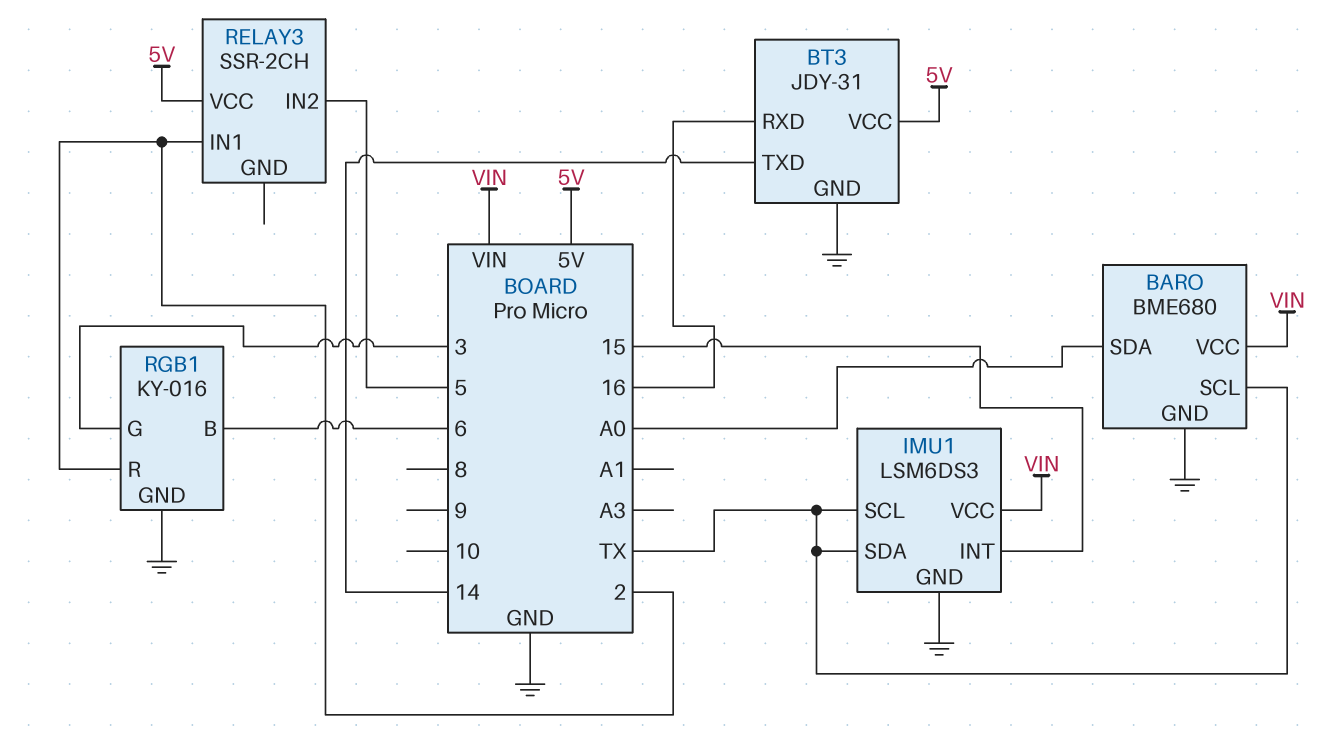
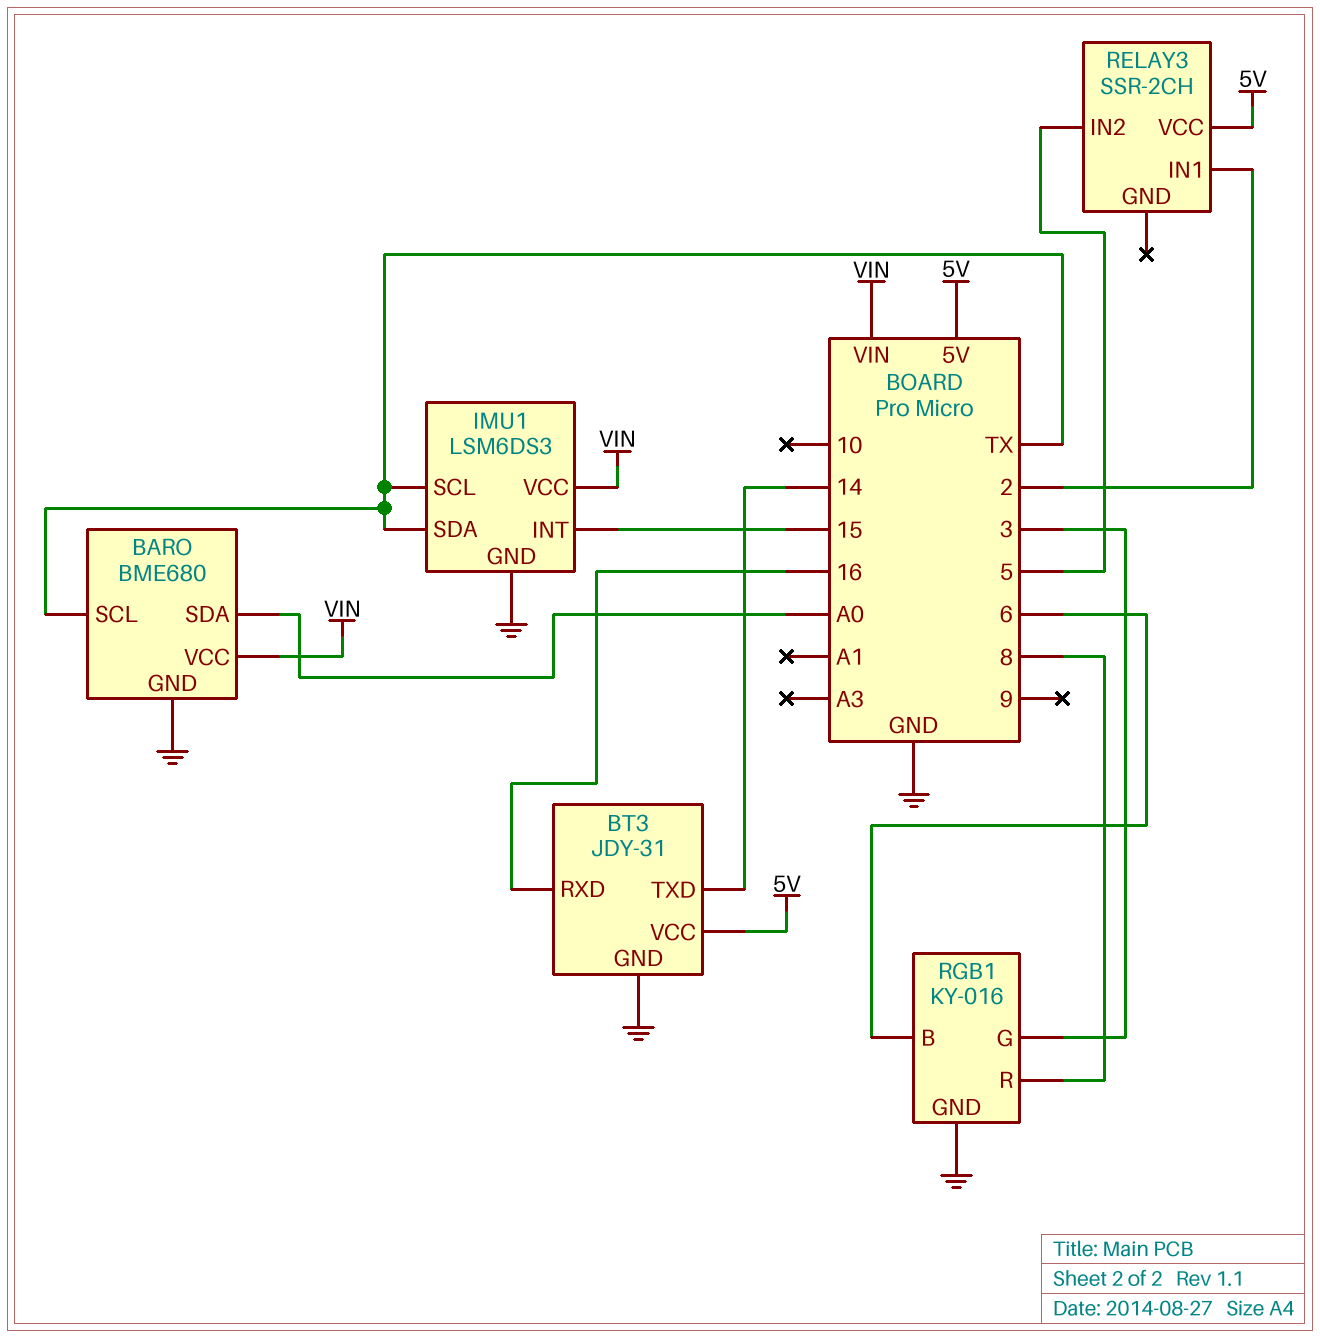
RGB1 pin R: 2 -> 8

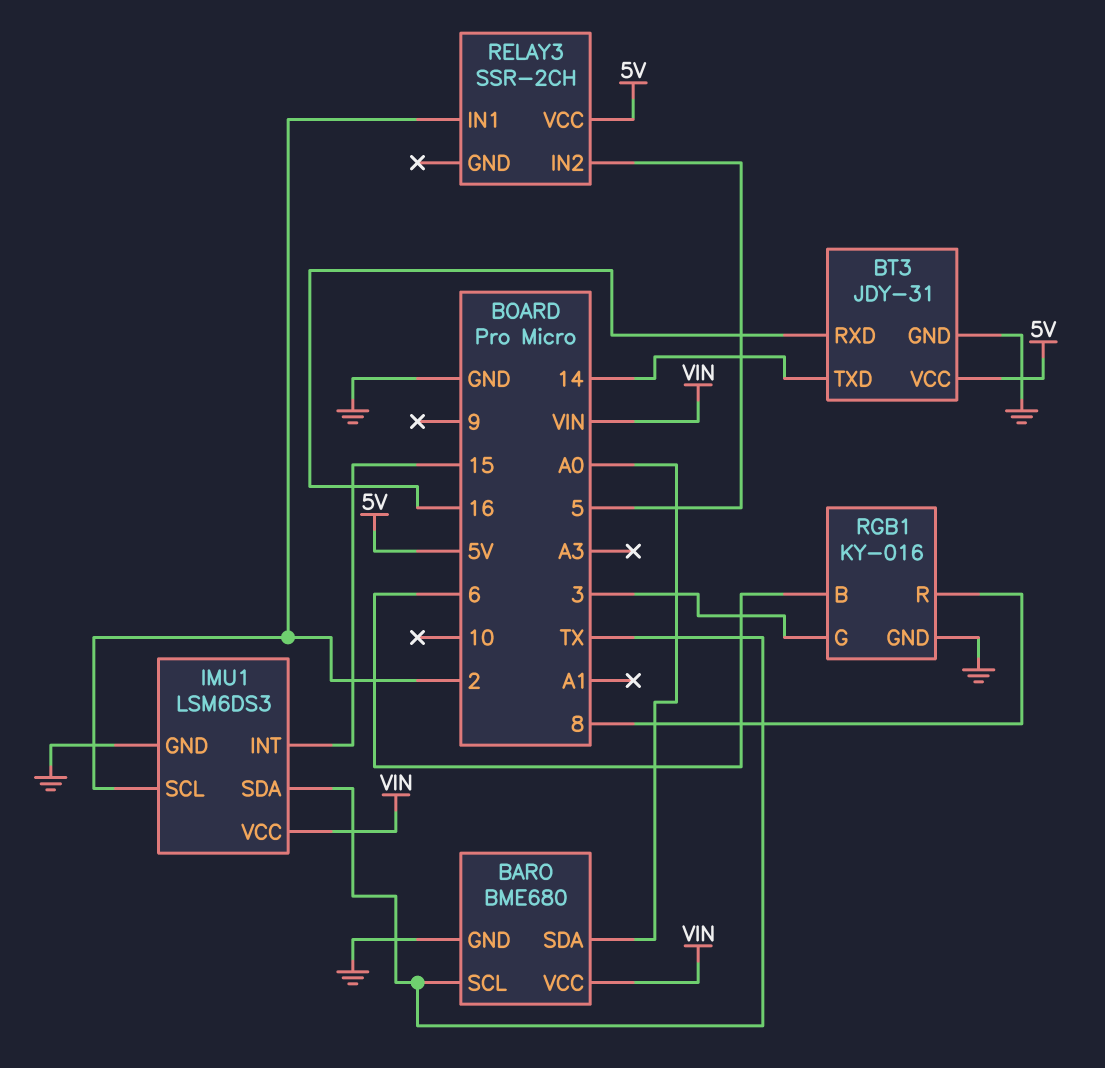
IMU1 pin SCL: TX -> 2

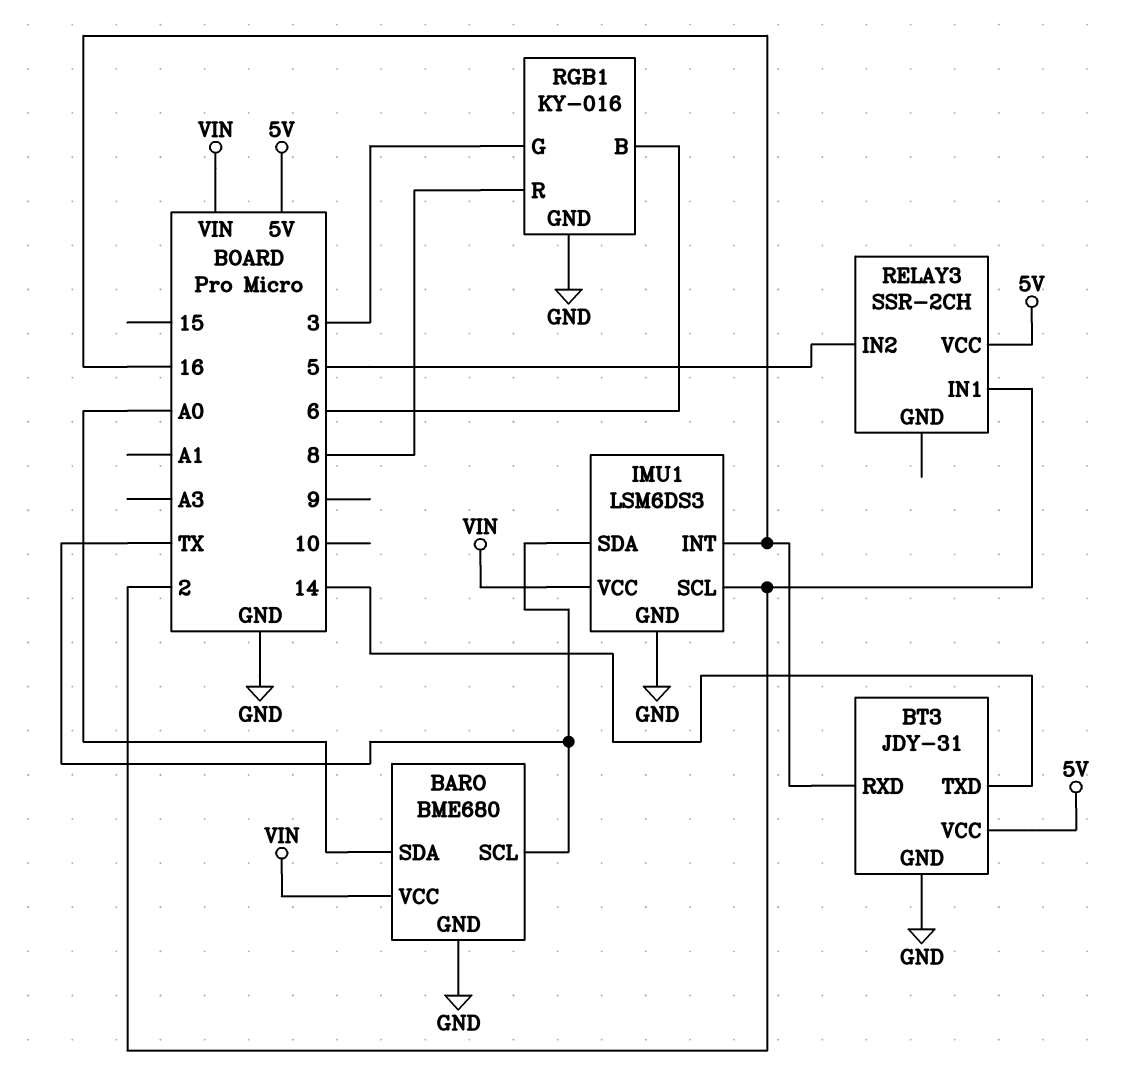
IMU1 pin INT: 15 -> 16

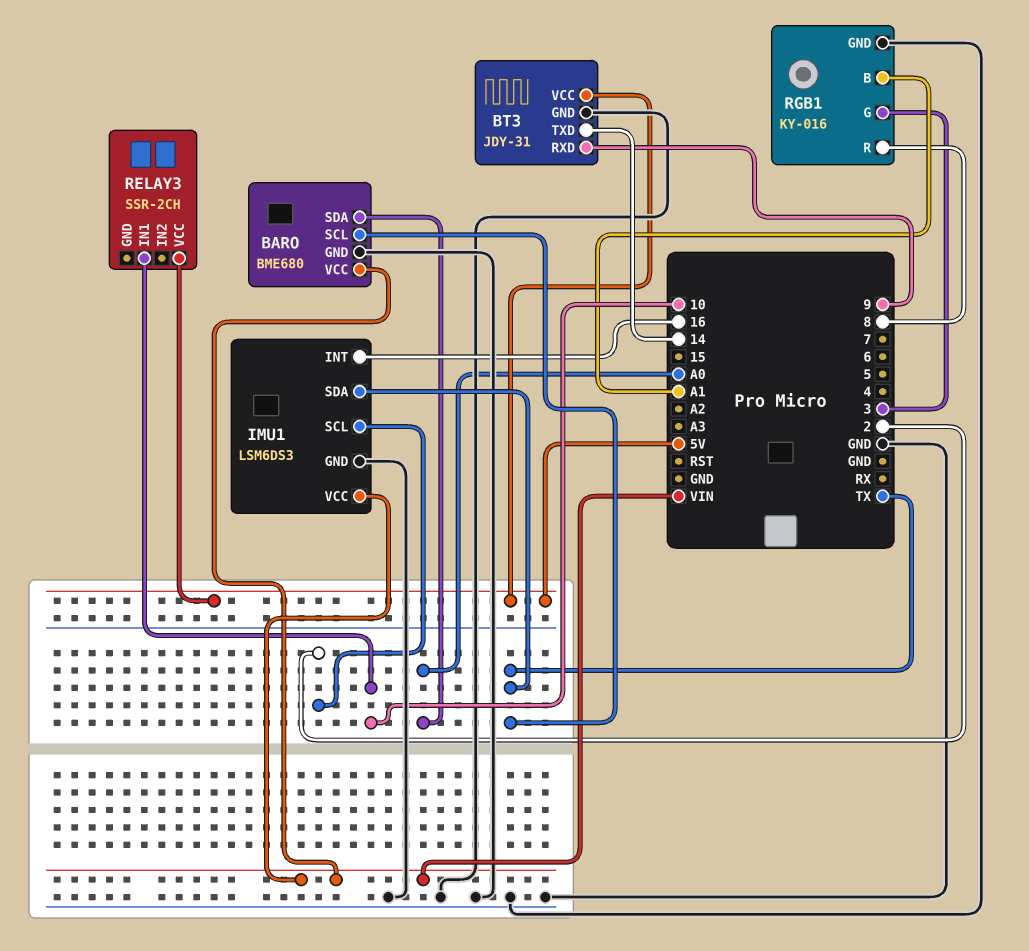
BT3 pin RXD: 16 -> 9
RELAY3 pin IN1: 2 -> 10
RELAY3 pin IN2: 5 -> none
RGB1 pin B: 6 -> A1

